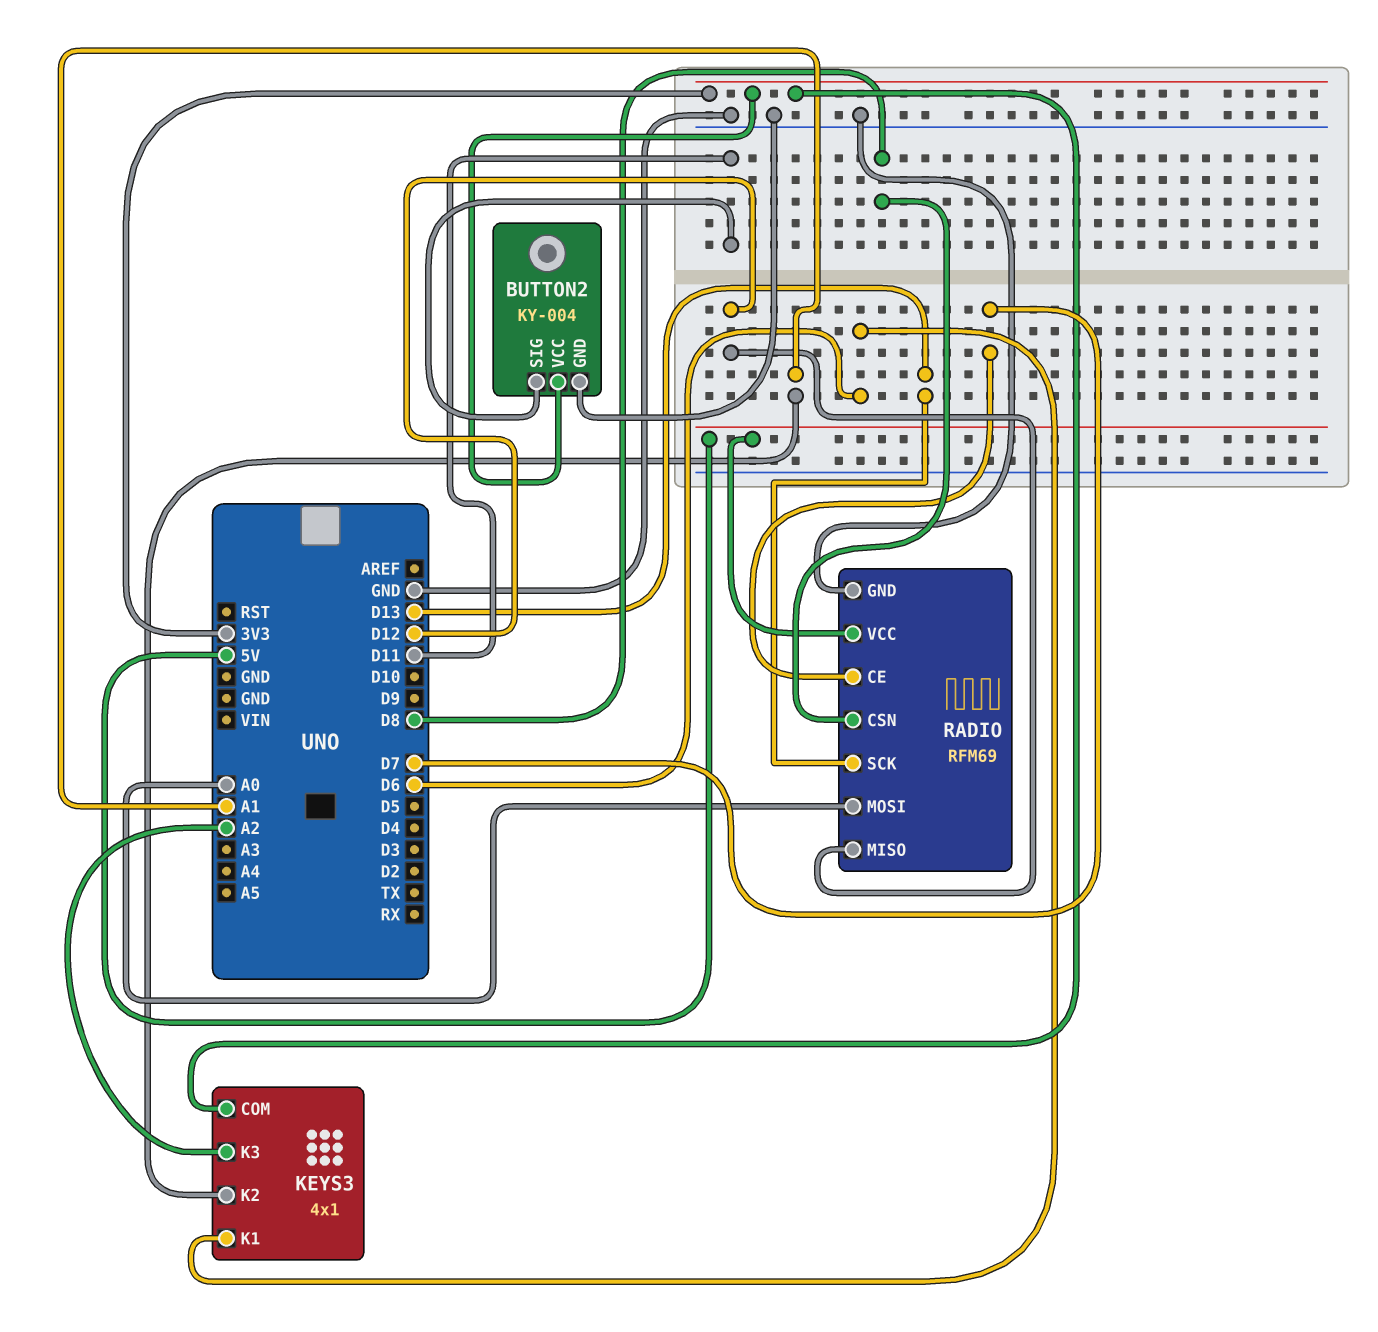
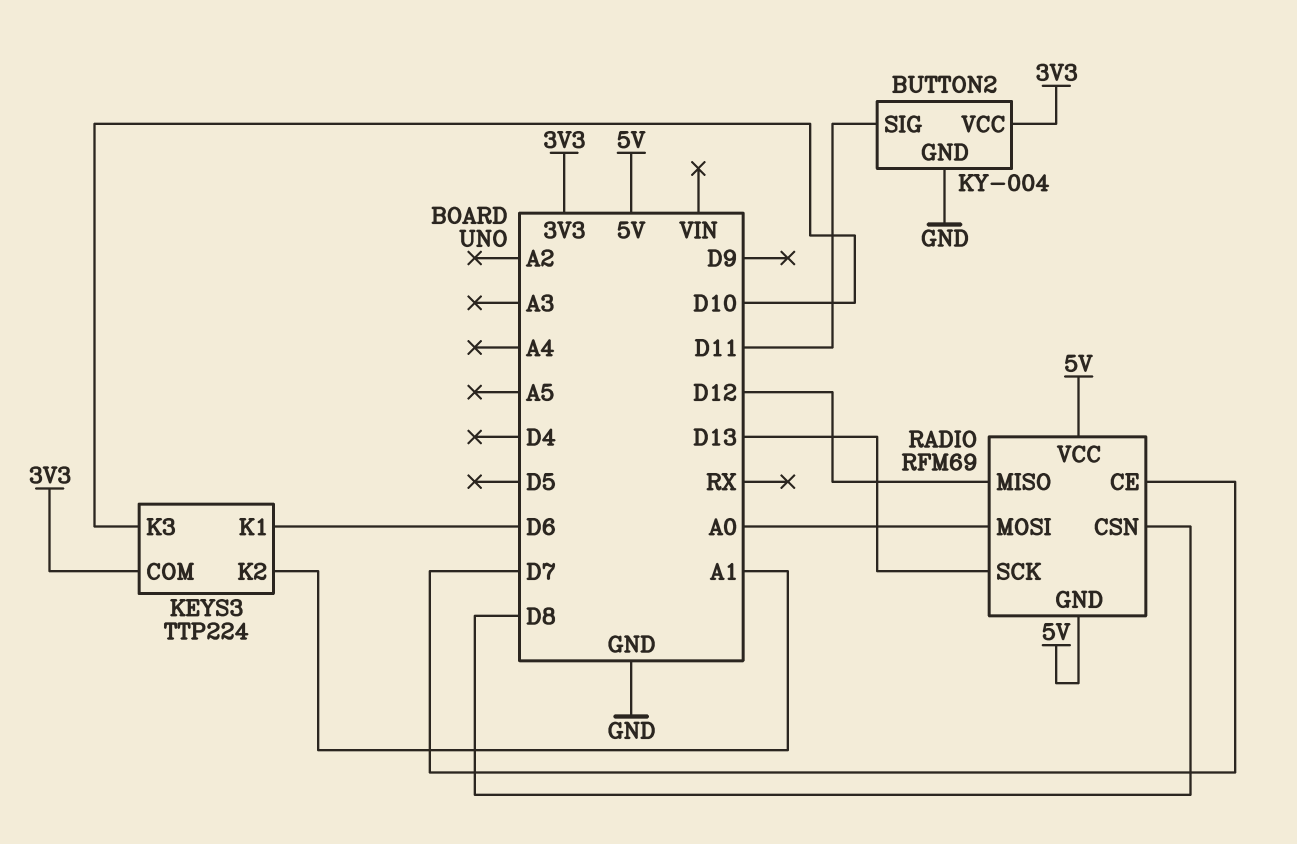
KEYS3: 4x1 -> TTP224
KEYS3 pin K3: A2 -> D10
RADIO pin GND: GND -> 5V

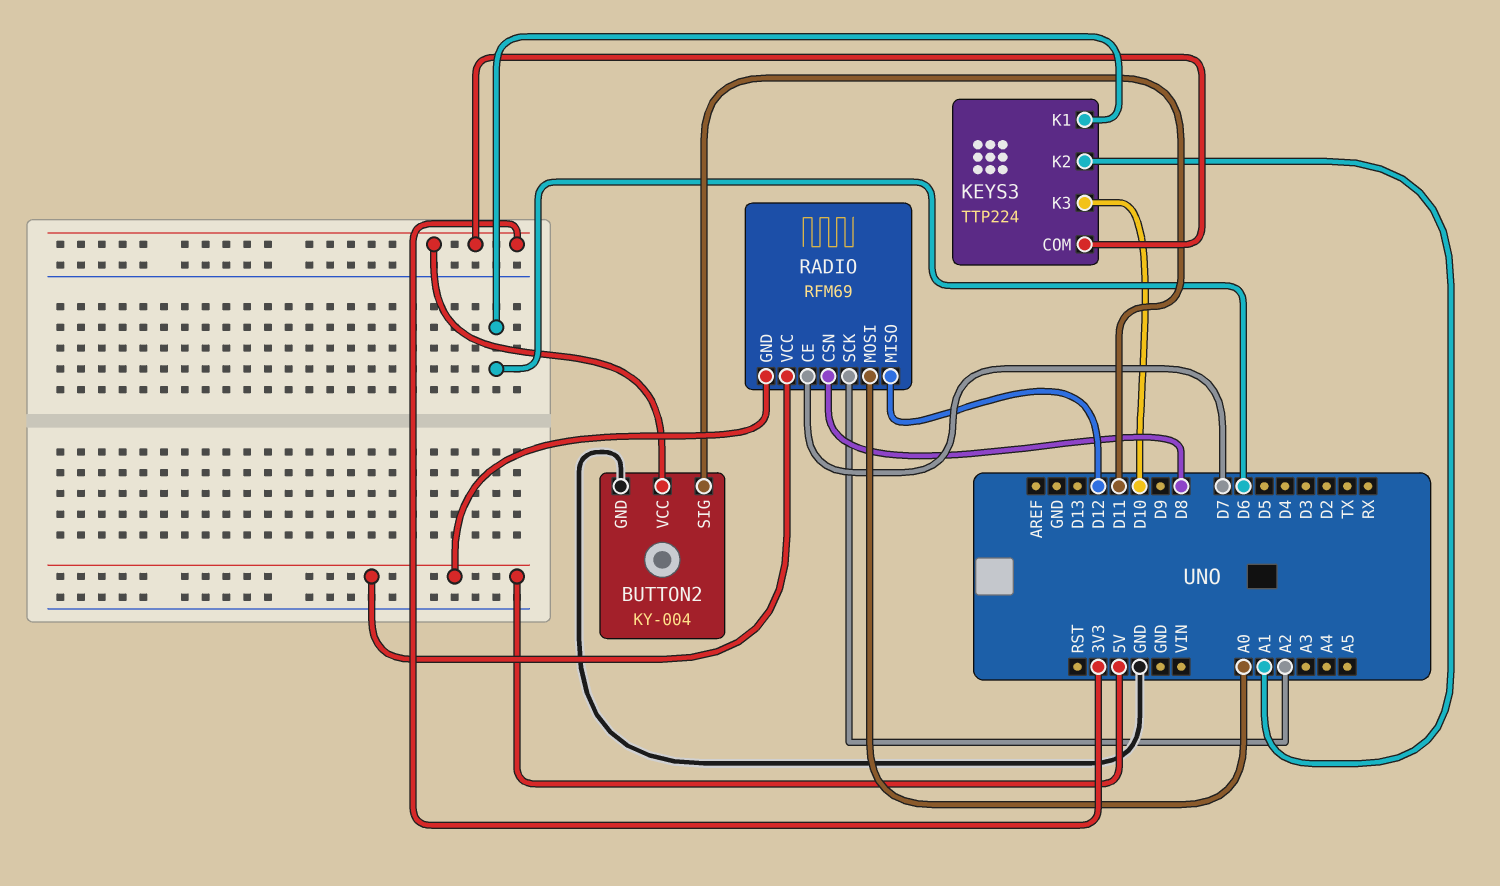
RADIO pin SCK: D13 -> A2

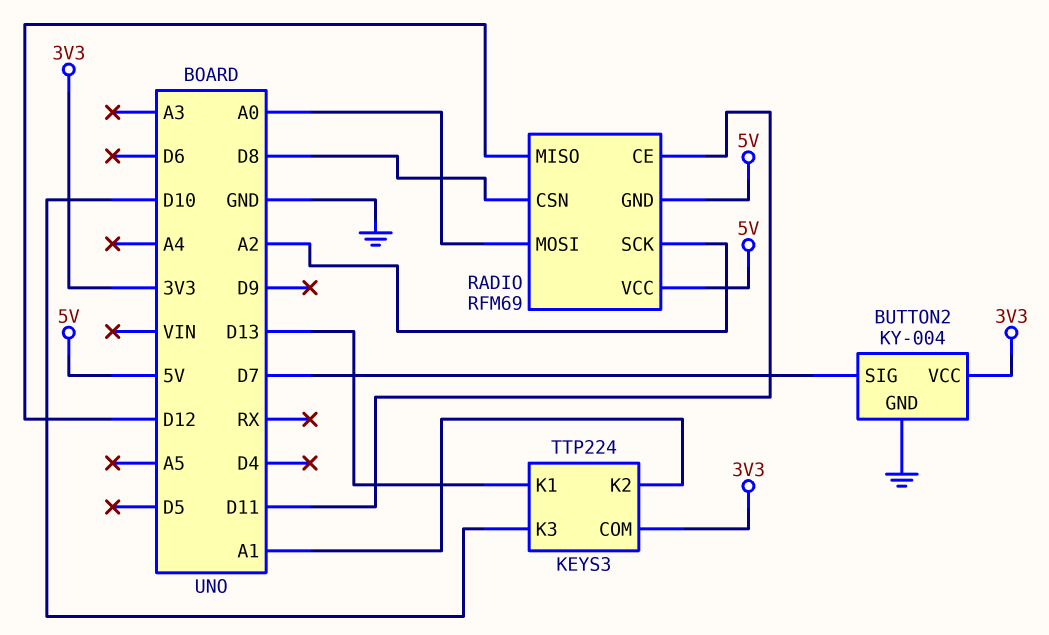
BUTTON2 pin SIG: D11 -> D7
KEYS3 pin K1: D6 -> D13
RADIO pin CE: D7 -> D11

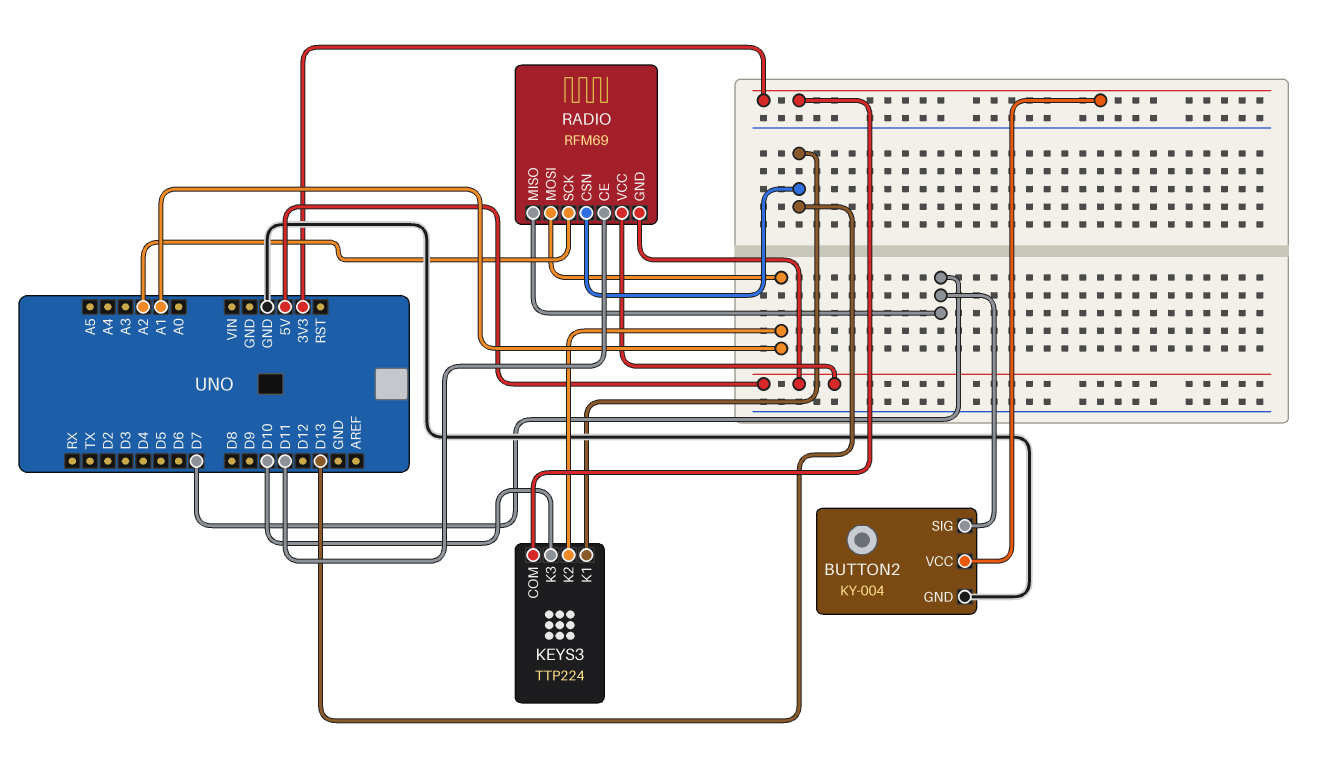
RADIO pin CSN: D8 -> D13
RADIO pin MISO: D12 -> D7
RADIO pin MOSI: A0 -> A1

